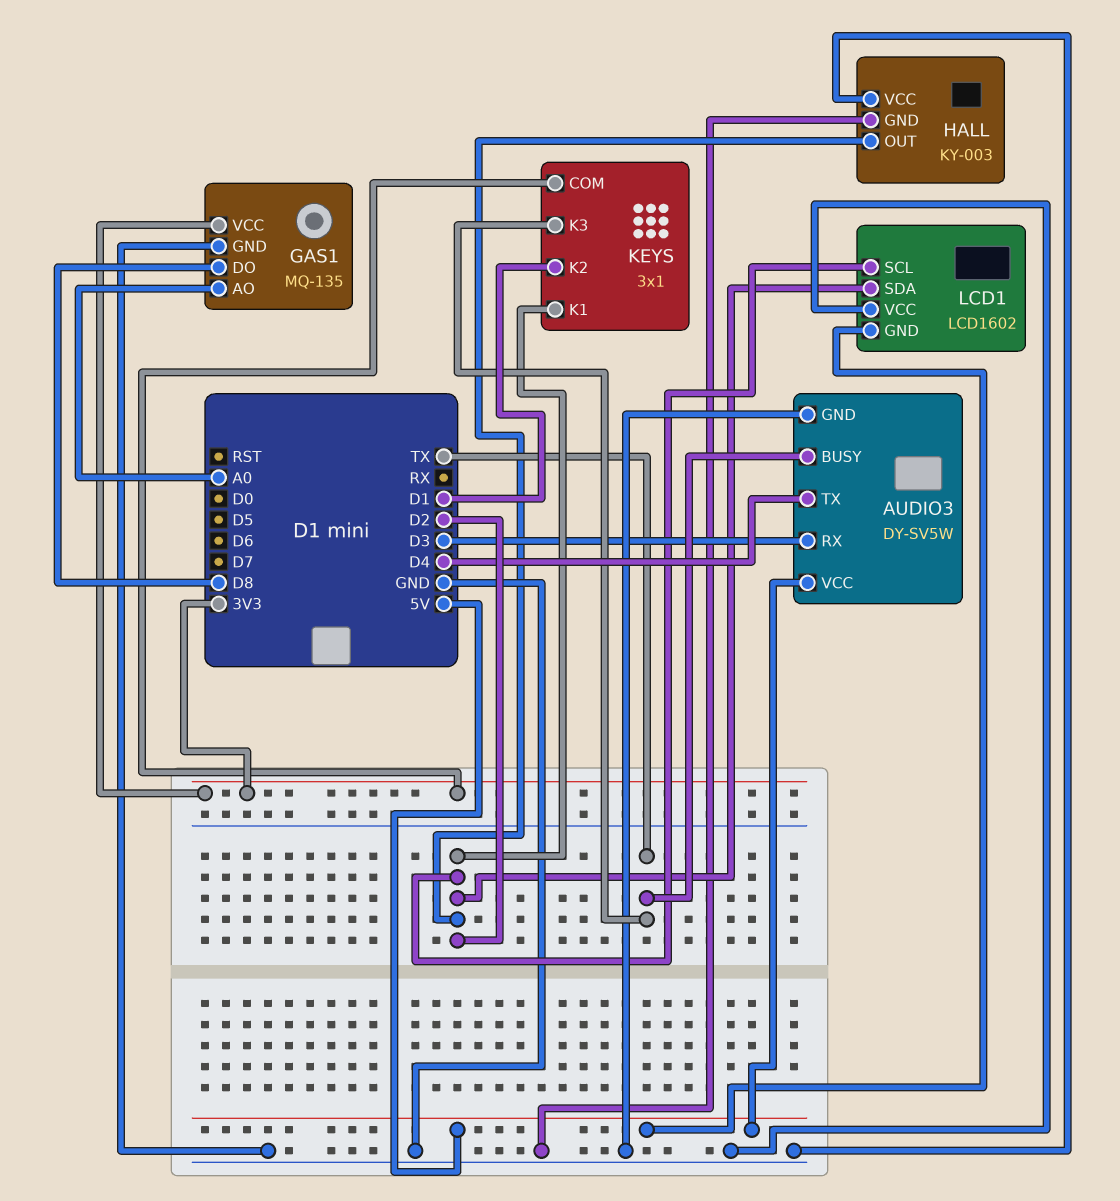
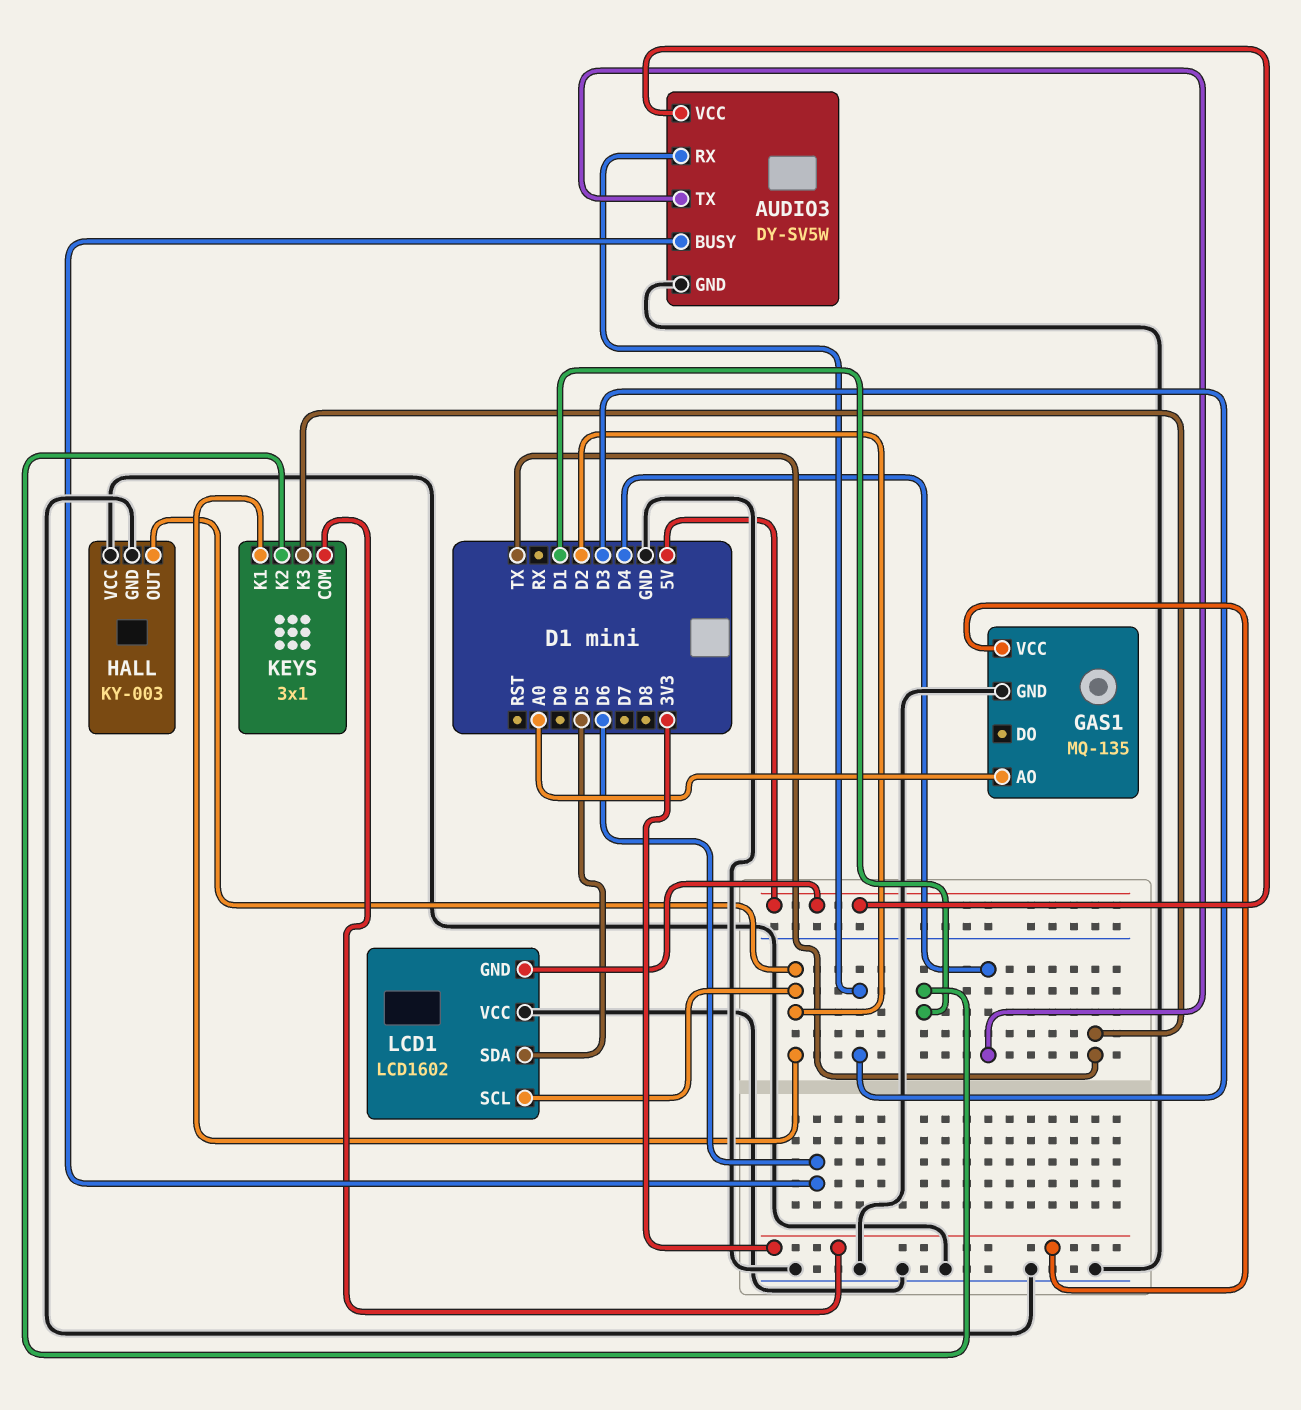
AUDIO3 pin BUSY: TX -> D6
GAS1 pin DO: D8 -> none
LCD1 pin SDA: D2 -> D5

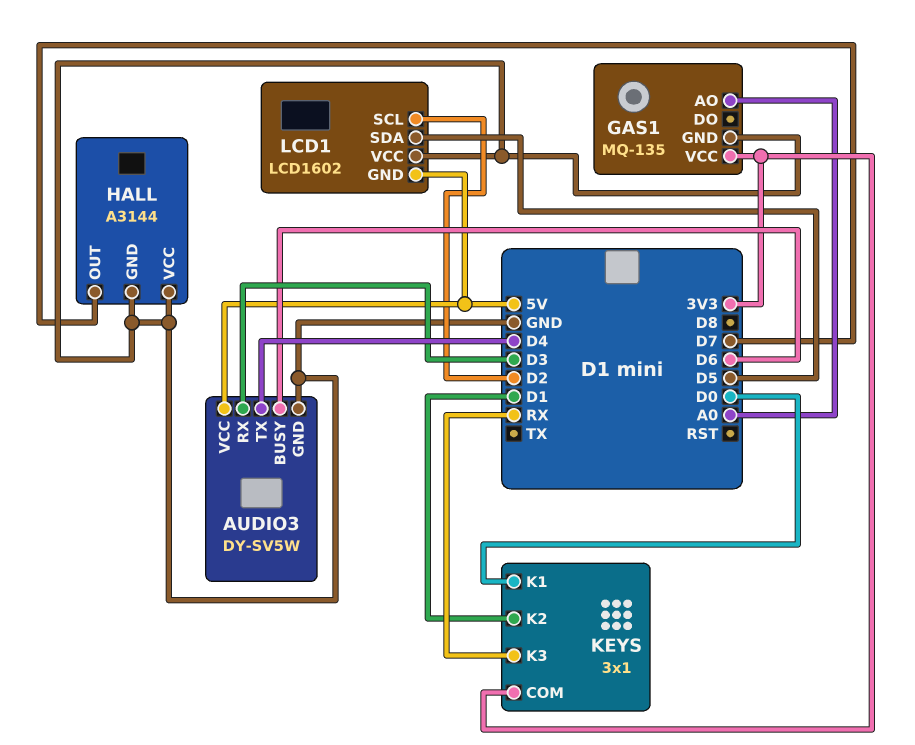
HALL: KY-003 -> A3144
HALL pin OUT: D2 -> D7
KEYS pin K1: D2 -> D0
KEYS pin K3: TX -> RX

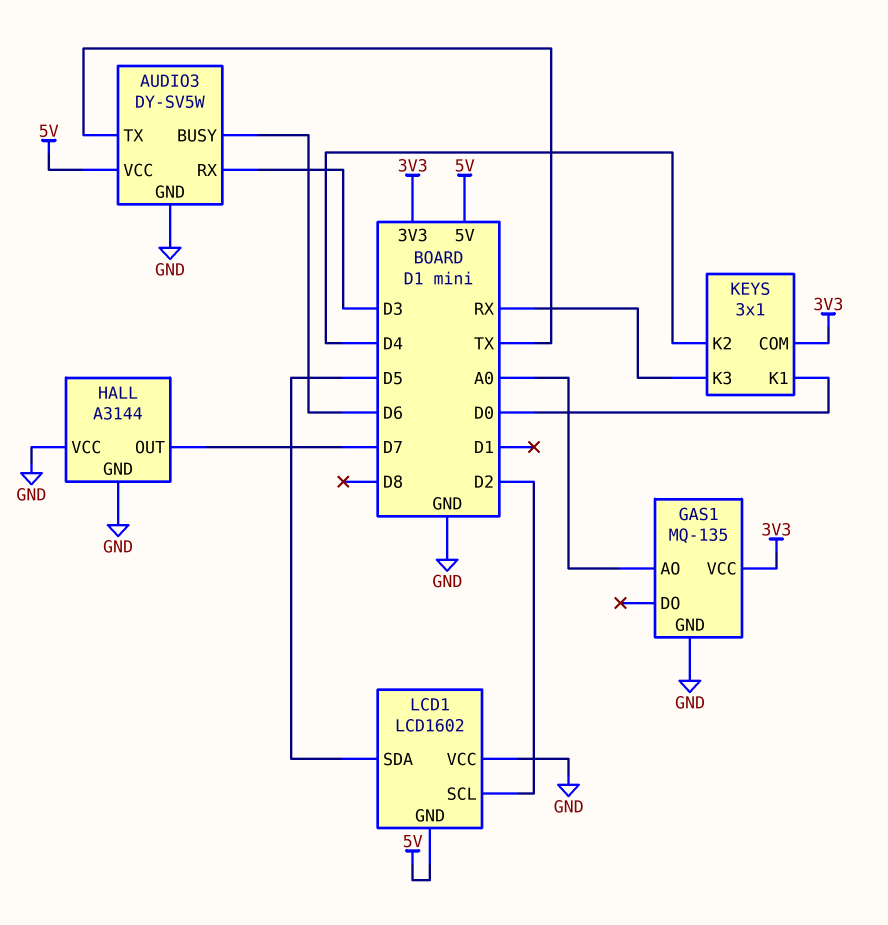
AUDIO3 pin TX: D4 -> TX
KEYS pin K2: D1 -> D4

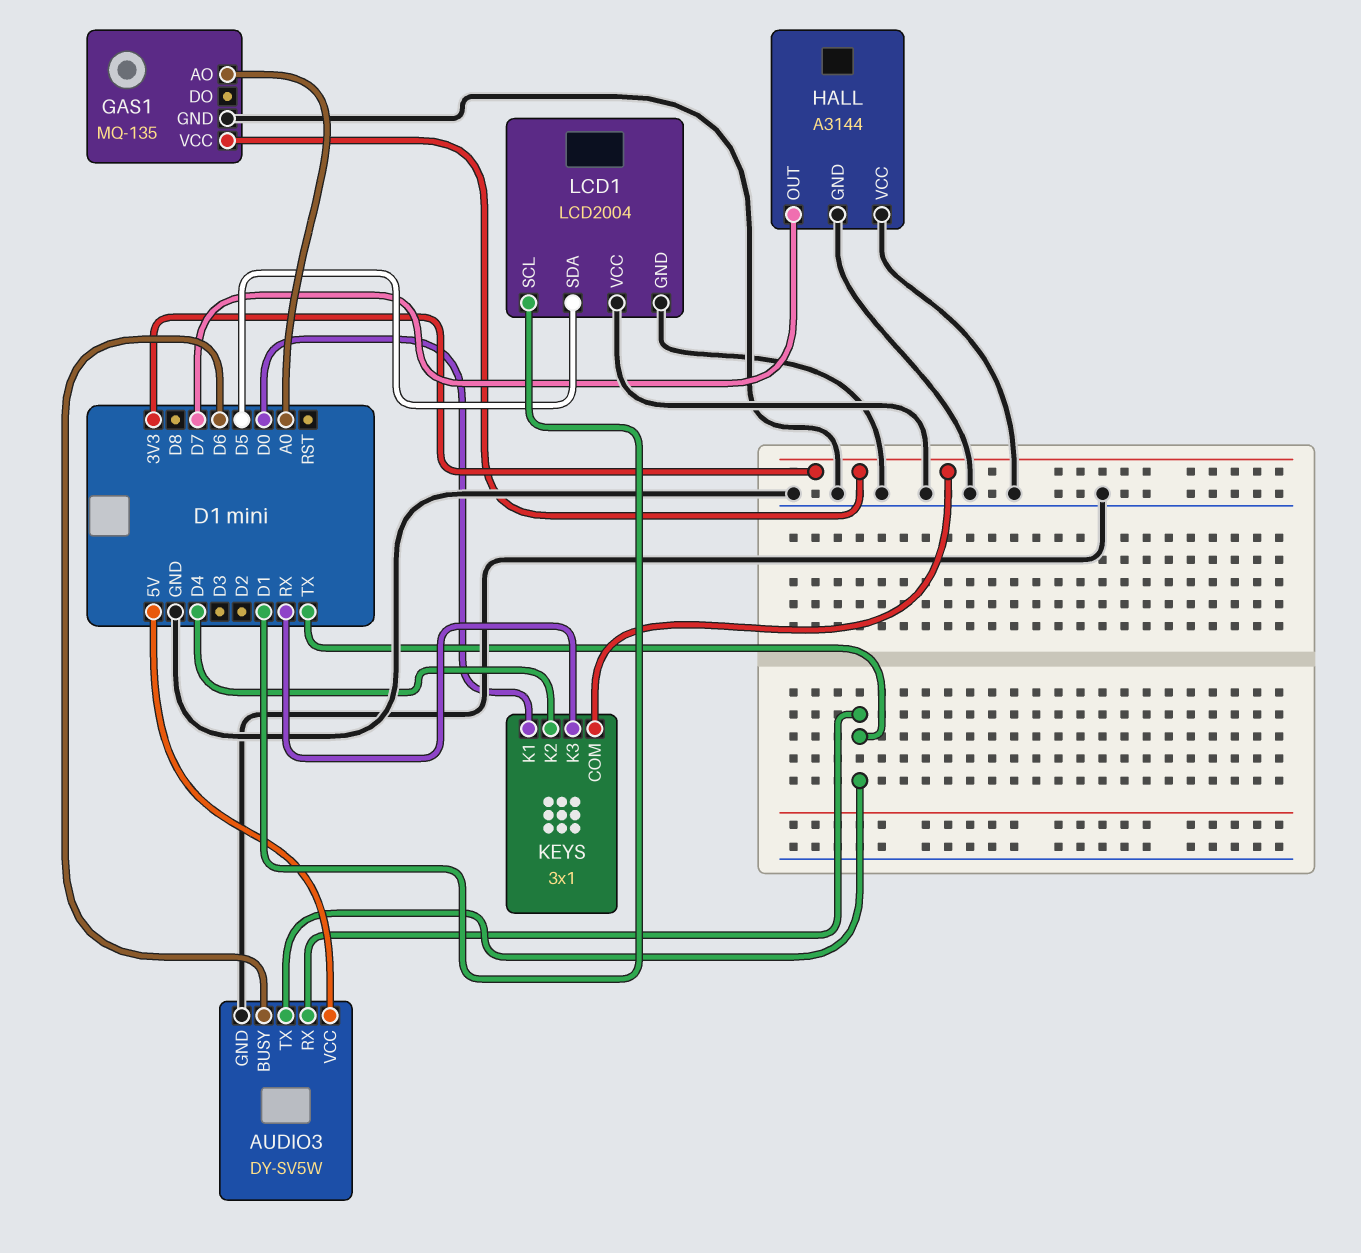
AUDIO3 pin RX: D3 -> TX
LCD1: LCD1602 -> LCD2004
LCD1 pin GND: 5V -> GND
LCD1 pin SCL: D2 -> D1

